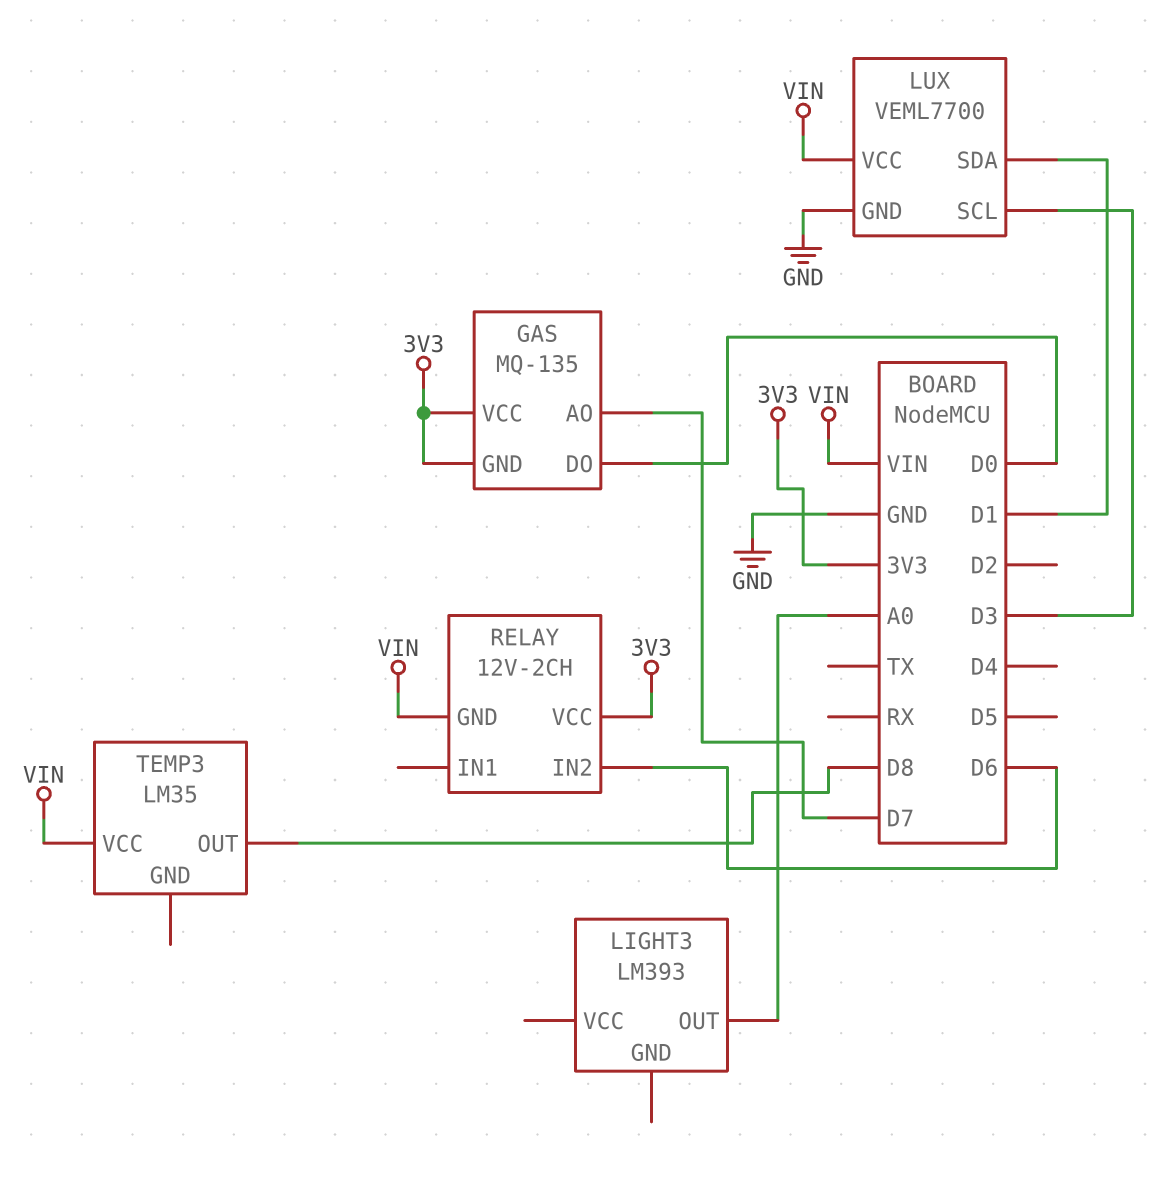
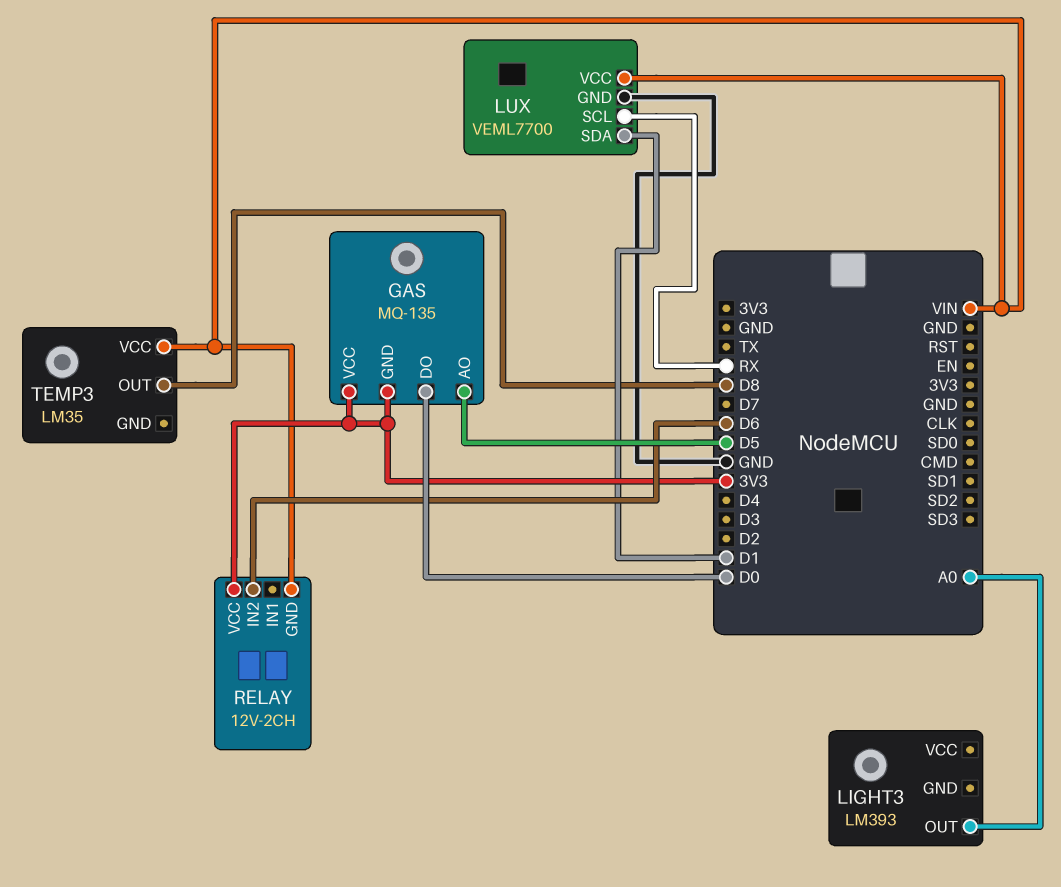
GAS pin AO: D7 -> D5
LUX pin SCL: D3 -> RX

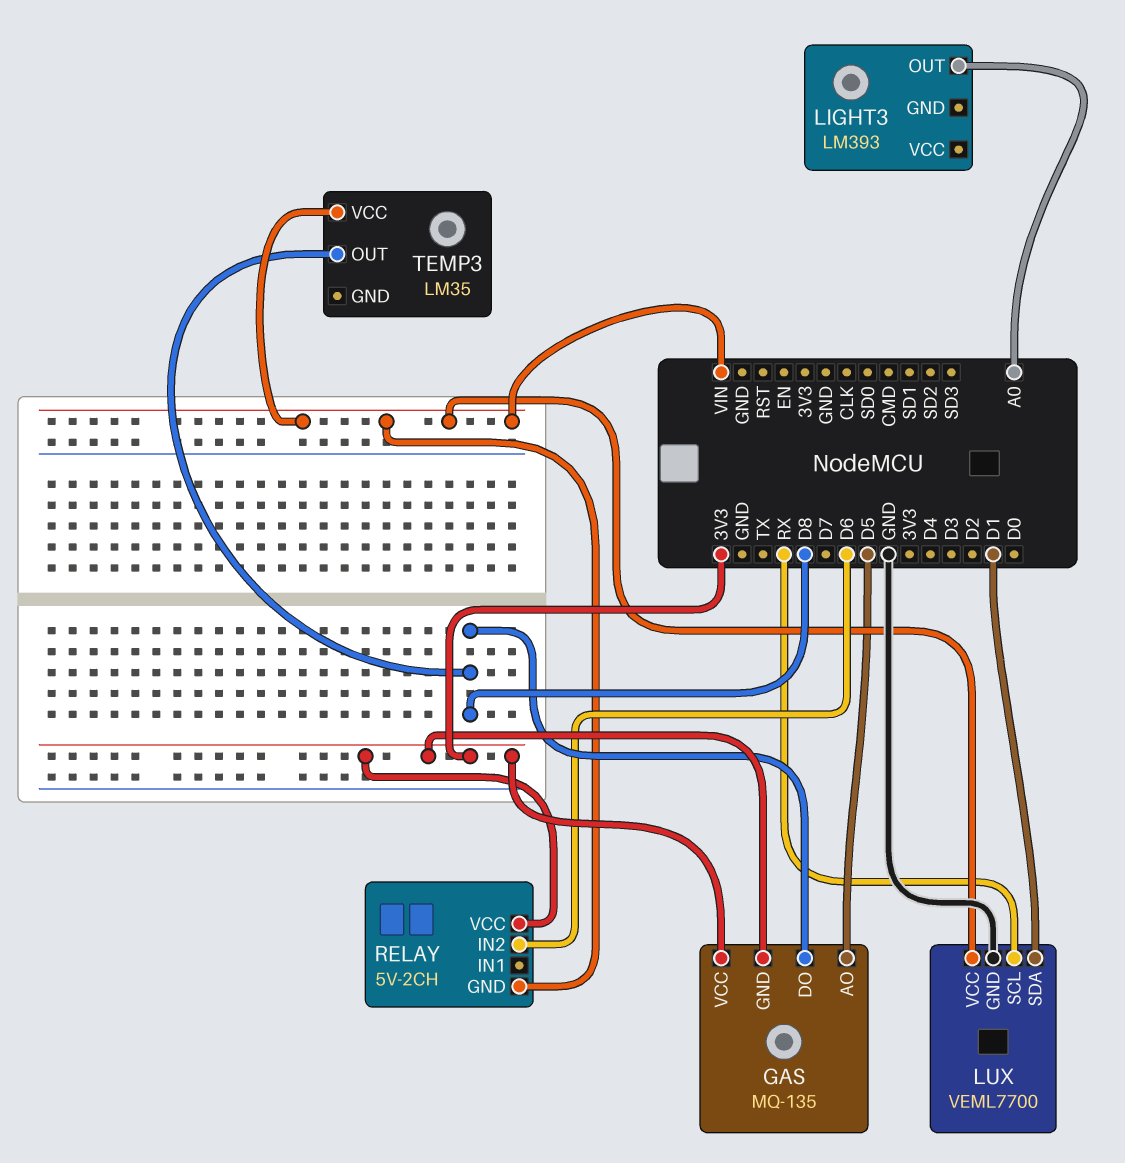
GAS pin DO: D0 -> D8
RELAY: 12V-2CH -> 5V-2CH

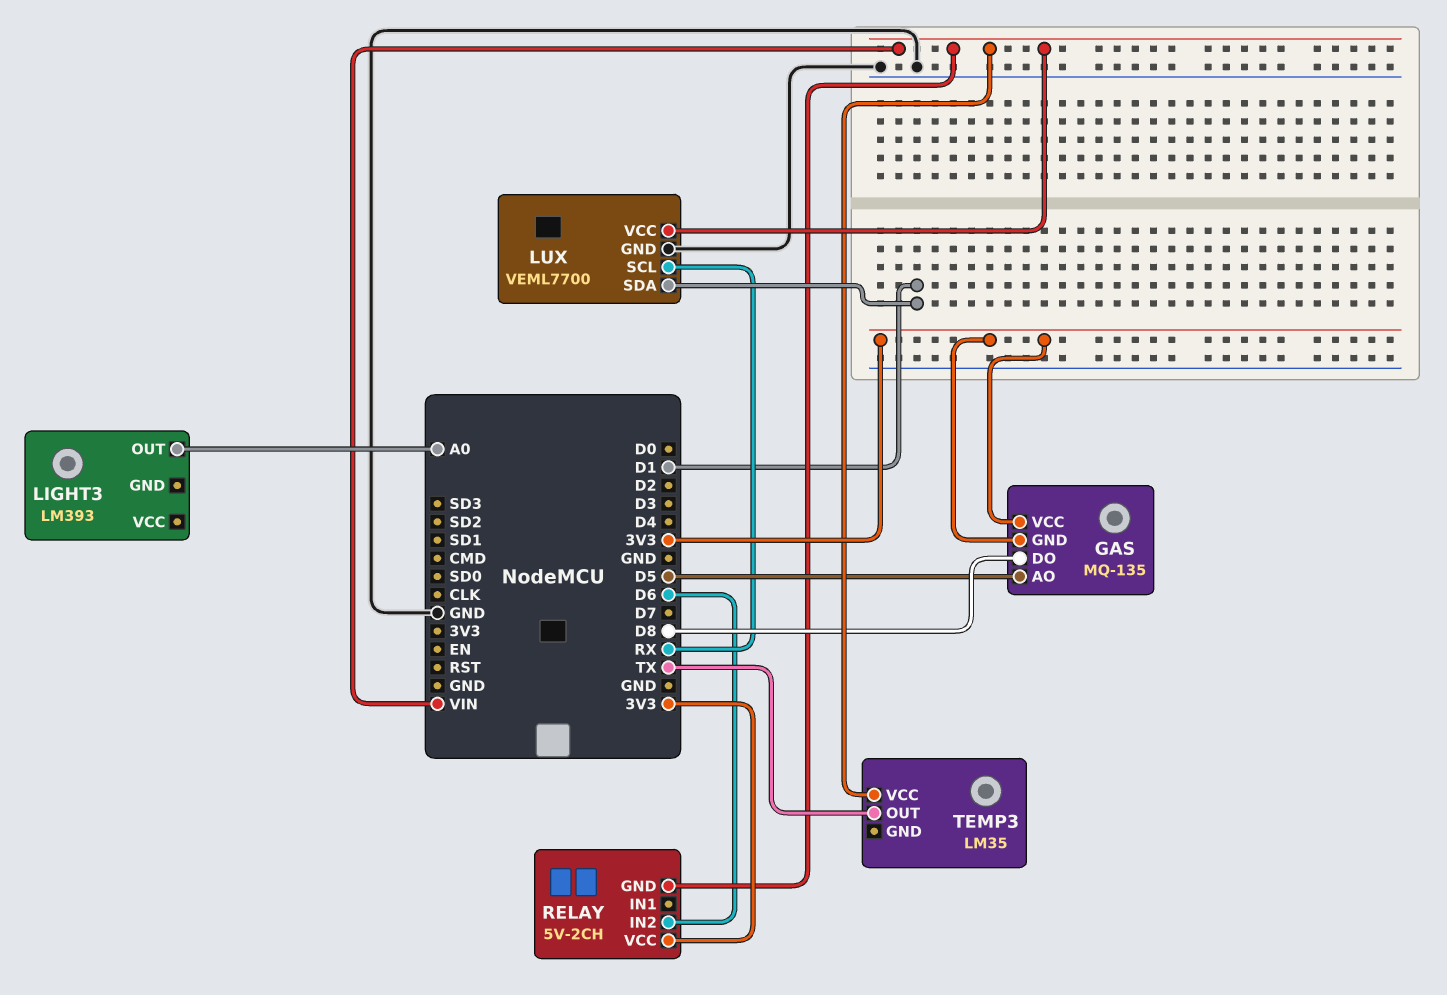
TEMP3 pin OUT: D8 -> TX

